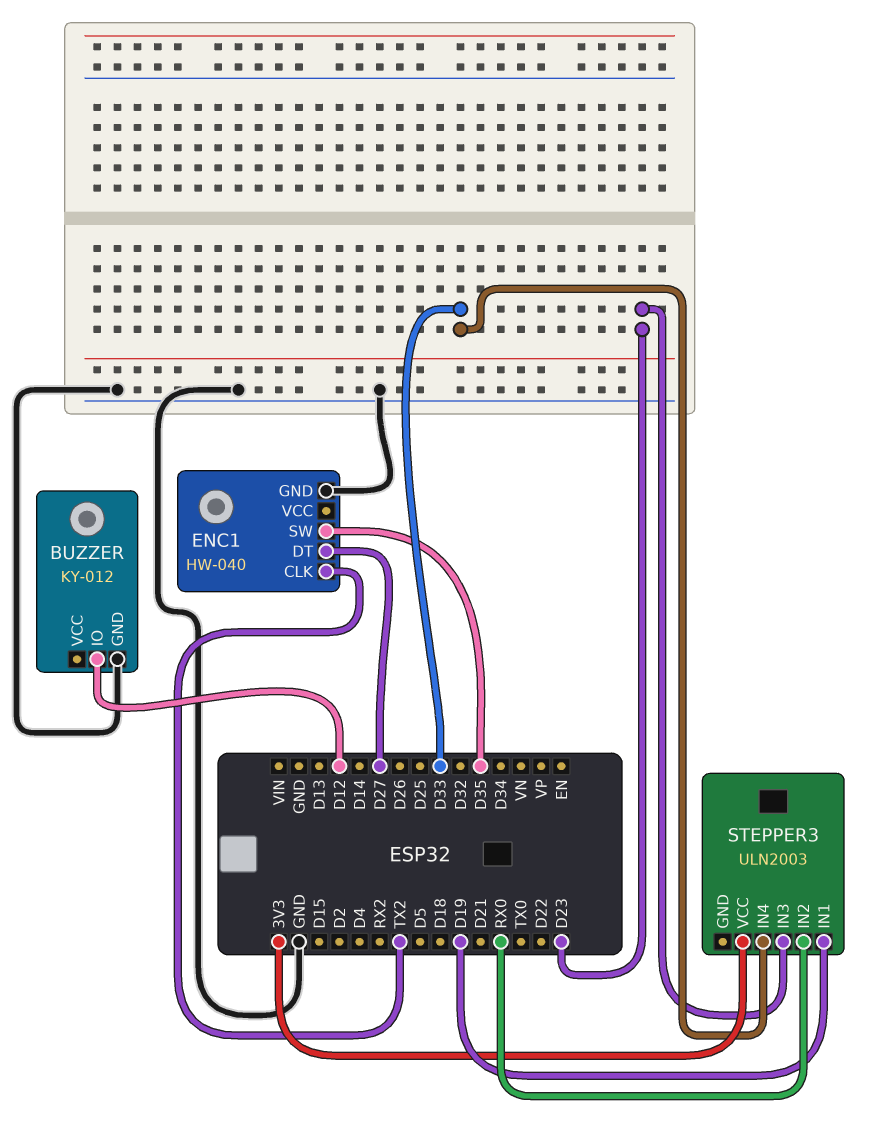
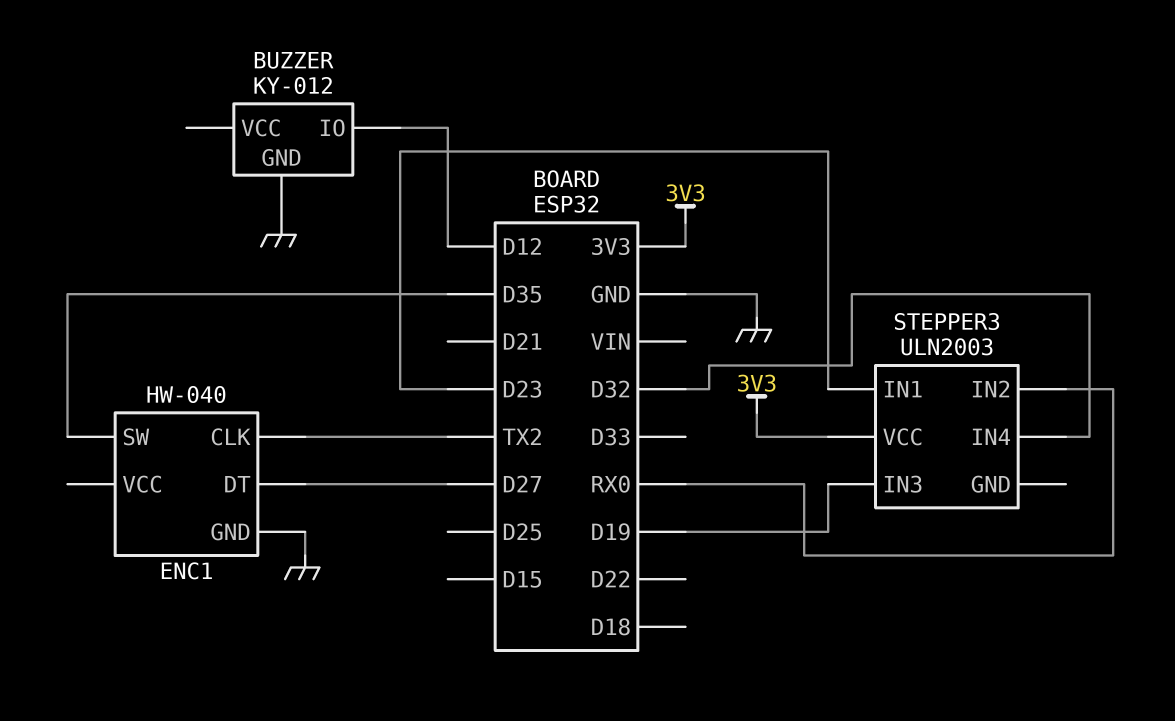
STEPPER3 pin IN1: D19 -> D23
STEPPER3 pin IN3: D23 -> D19
STEPPER3 pin IN4: D33 -> D32

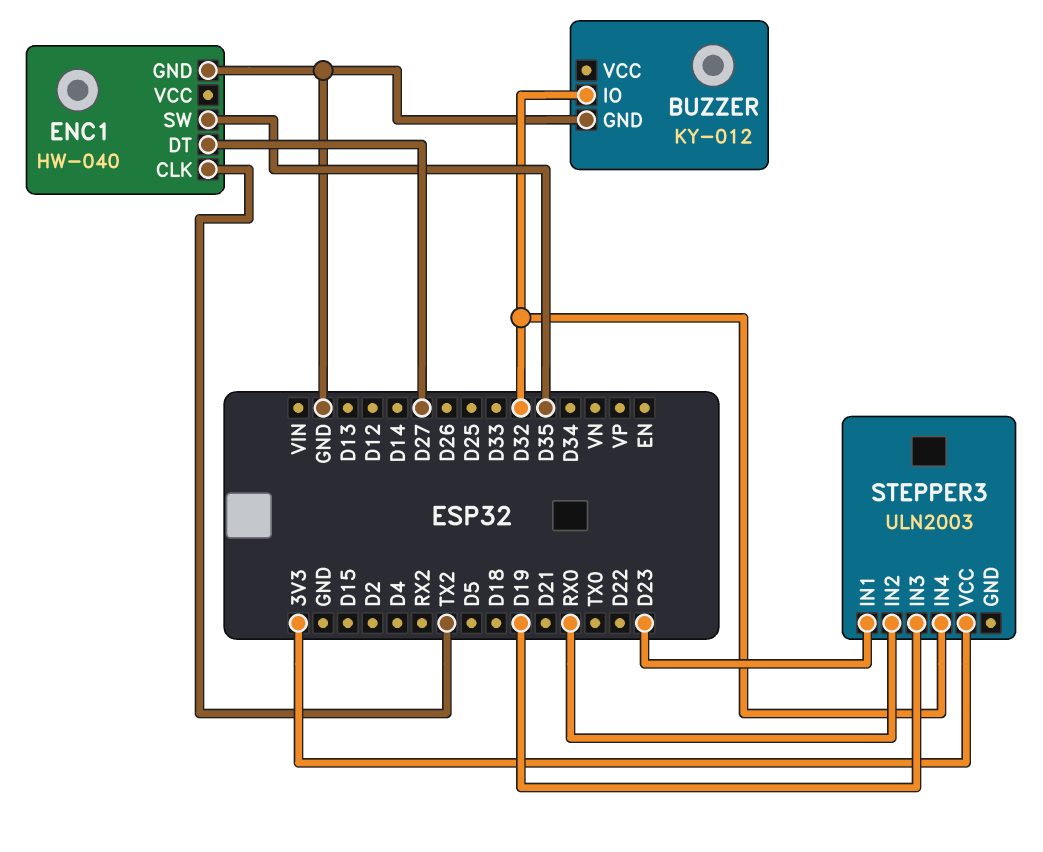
BUZZER pin IO: D12 -> D32

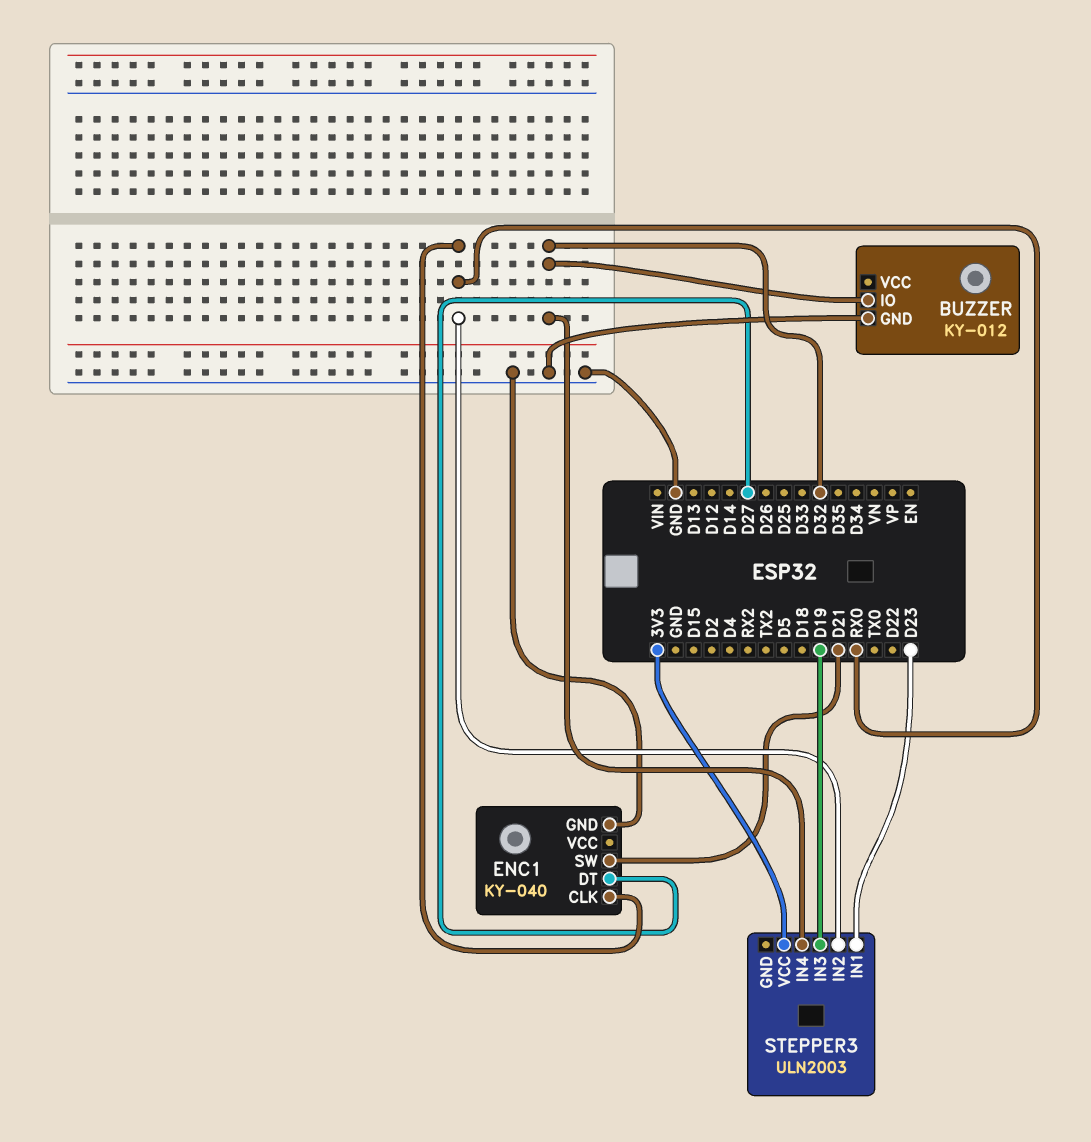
ENC1: HW-040 -> KY-040
ENC1 pin CLK: TX2 -> RX0
ENC1 pin SW: D35 -> D21

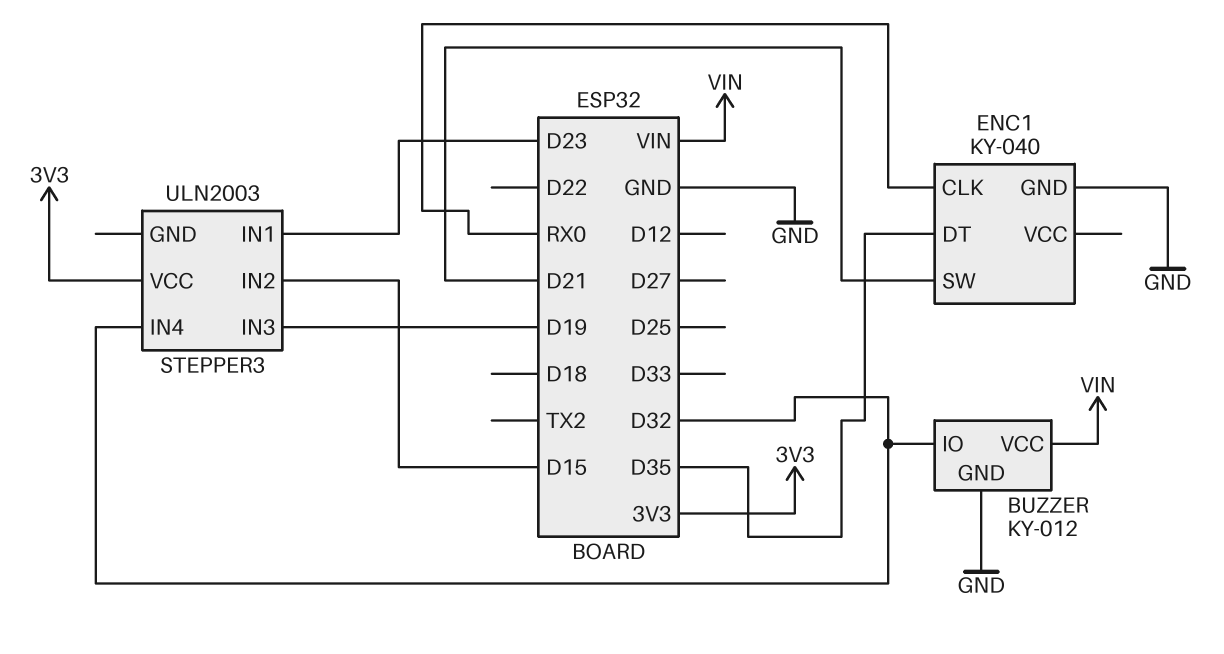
BUZZER pin VCC: none -> VIN
ENC1 pin DT: D27 -> D35
STEPPER3 pin IN2: RX0 -> D15

